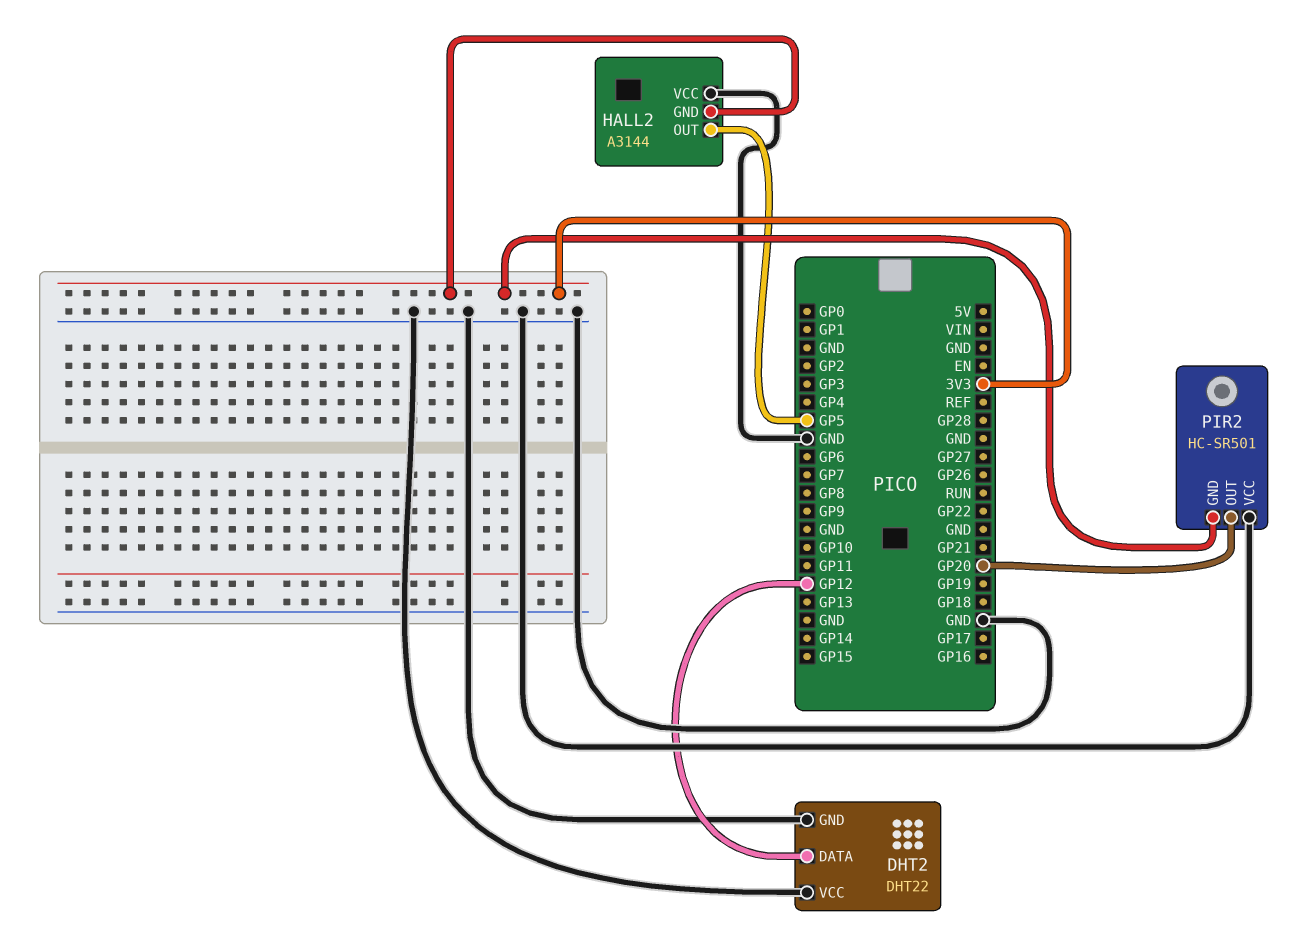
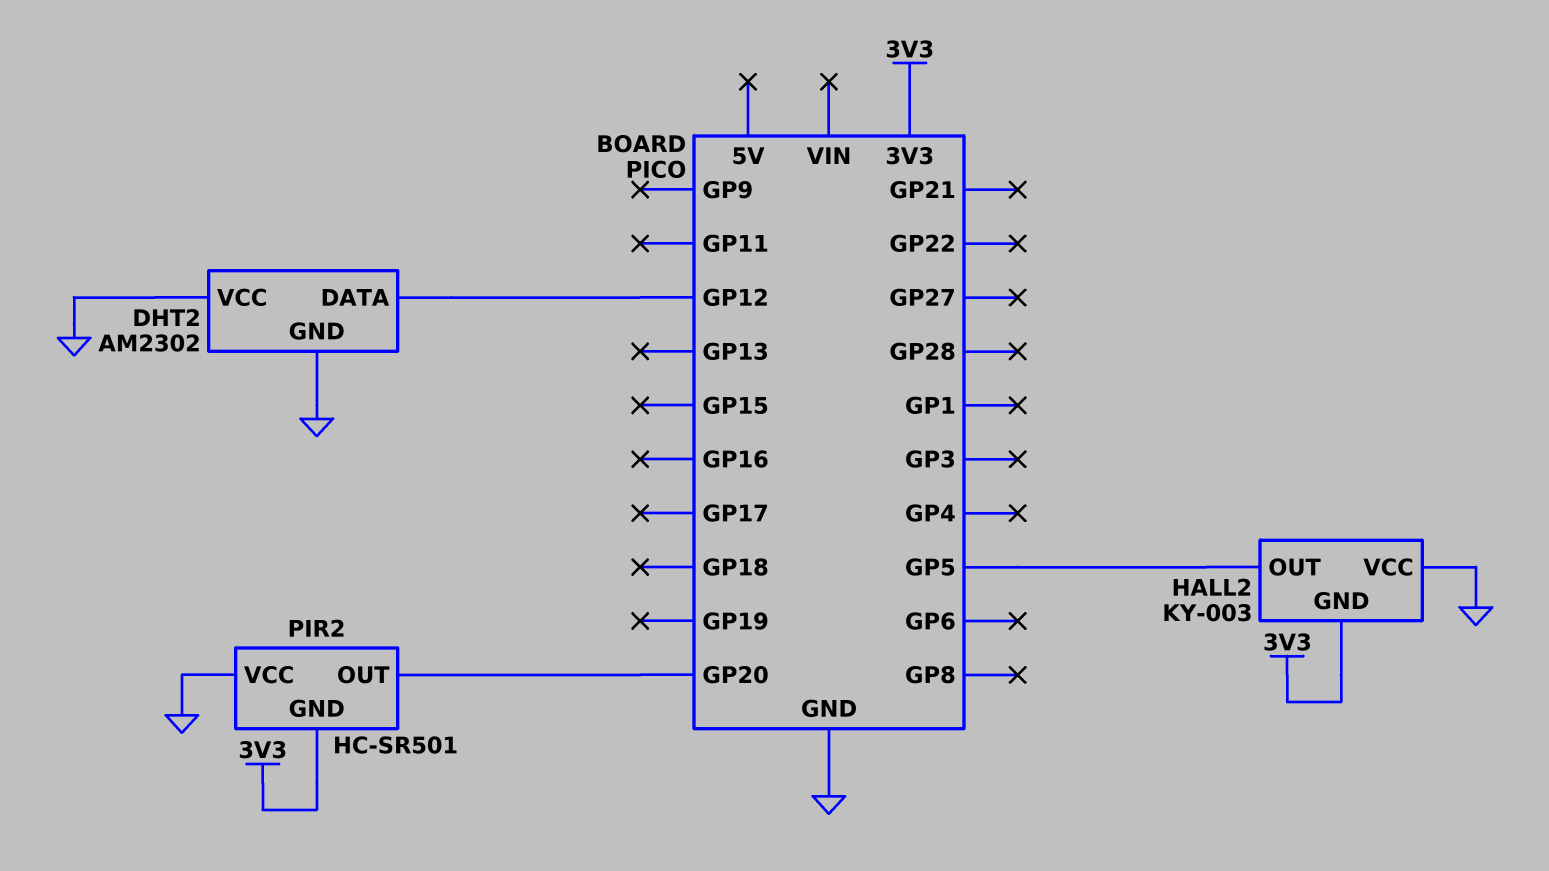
DHT2: DHT22 -> AM2302
HALL2: A3144 -> KY-003

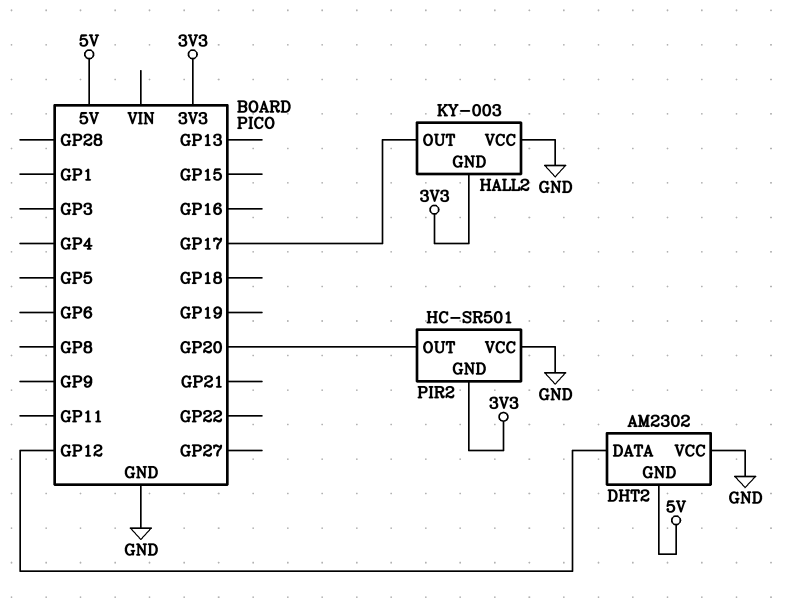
DHT2 pin GND: GND -> 5V
HALL2 pin OUT: GP5 -> GP17

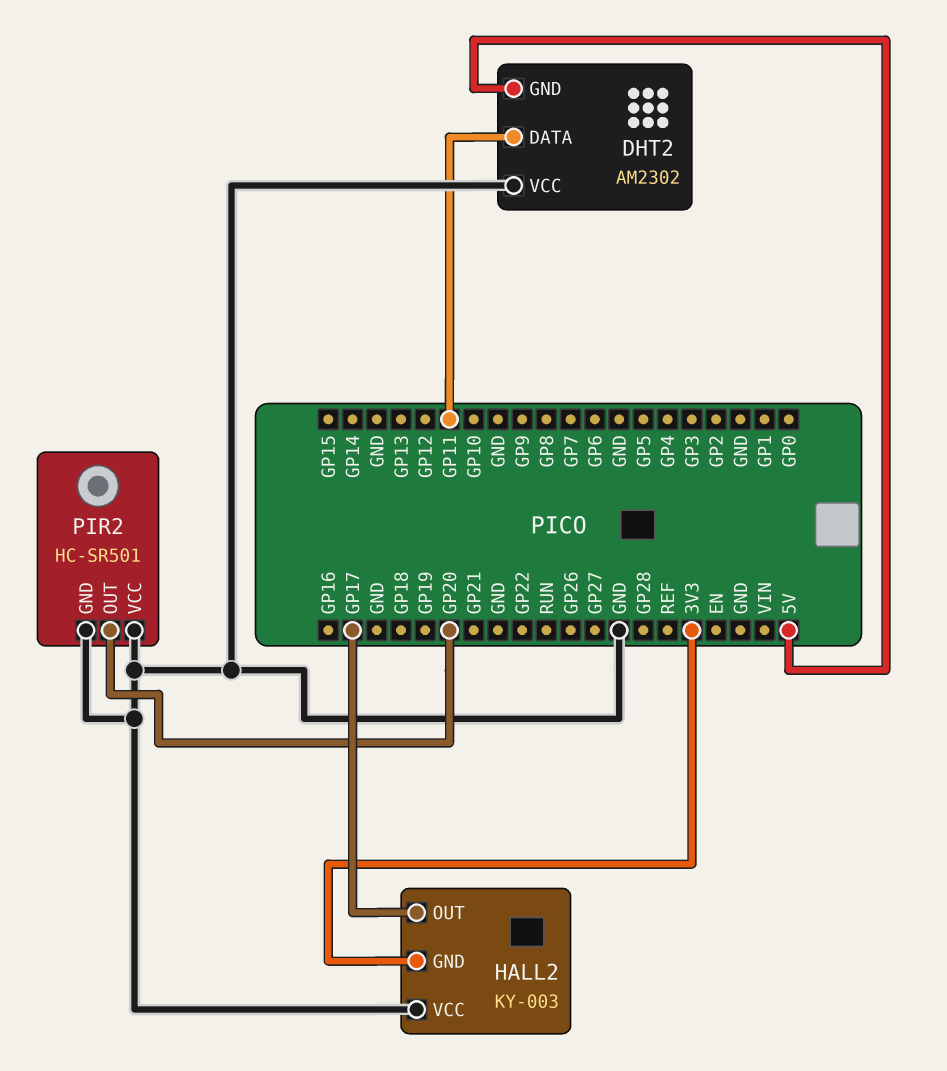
DHT2 pin DATA: GP12 -> GP11
PIR2 pin GND: 3V3 -> GND

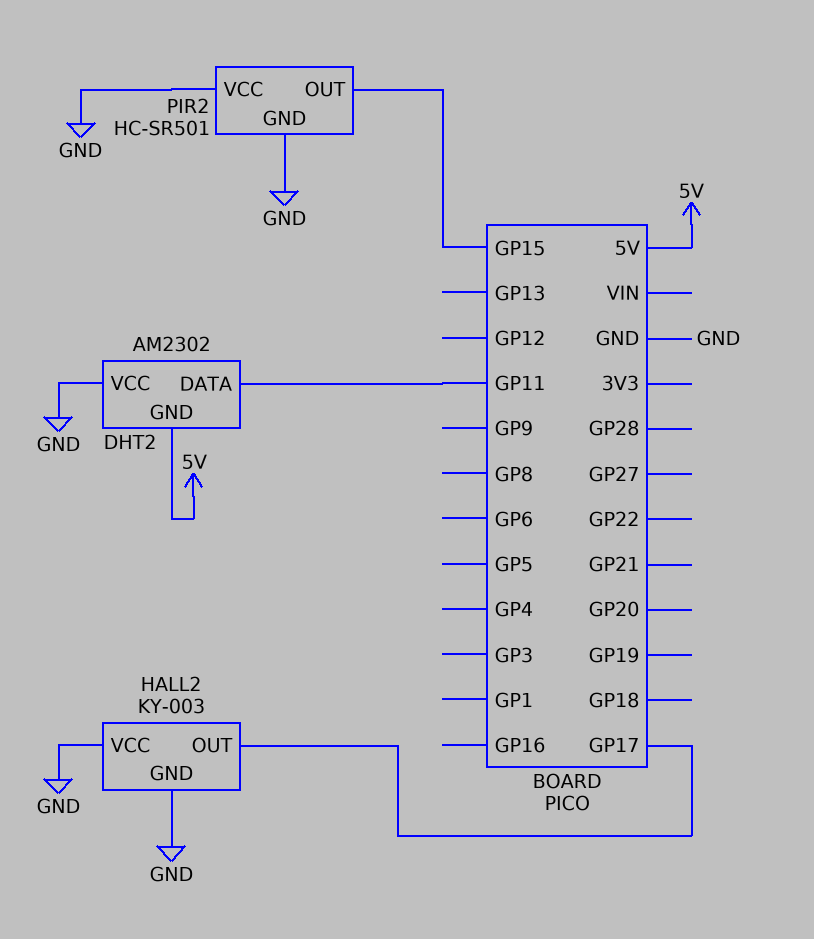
HALL2 pin GND: 3V3 -> GND
PIR2 pin OUT: GP20 -> GP15

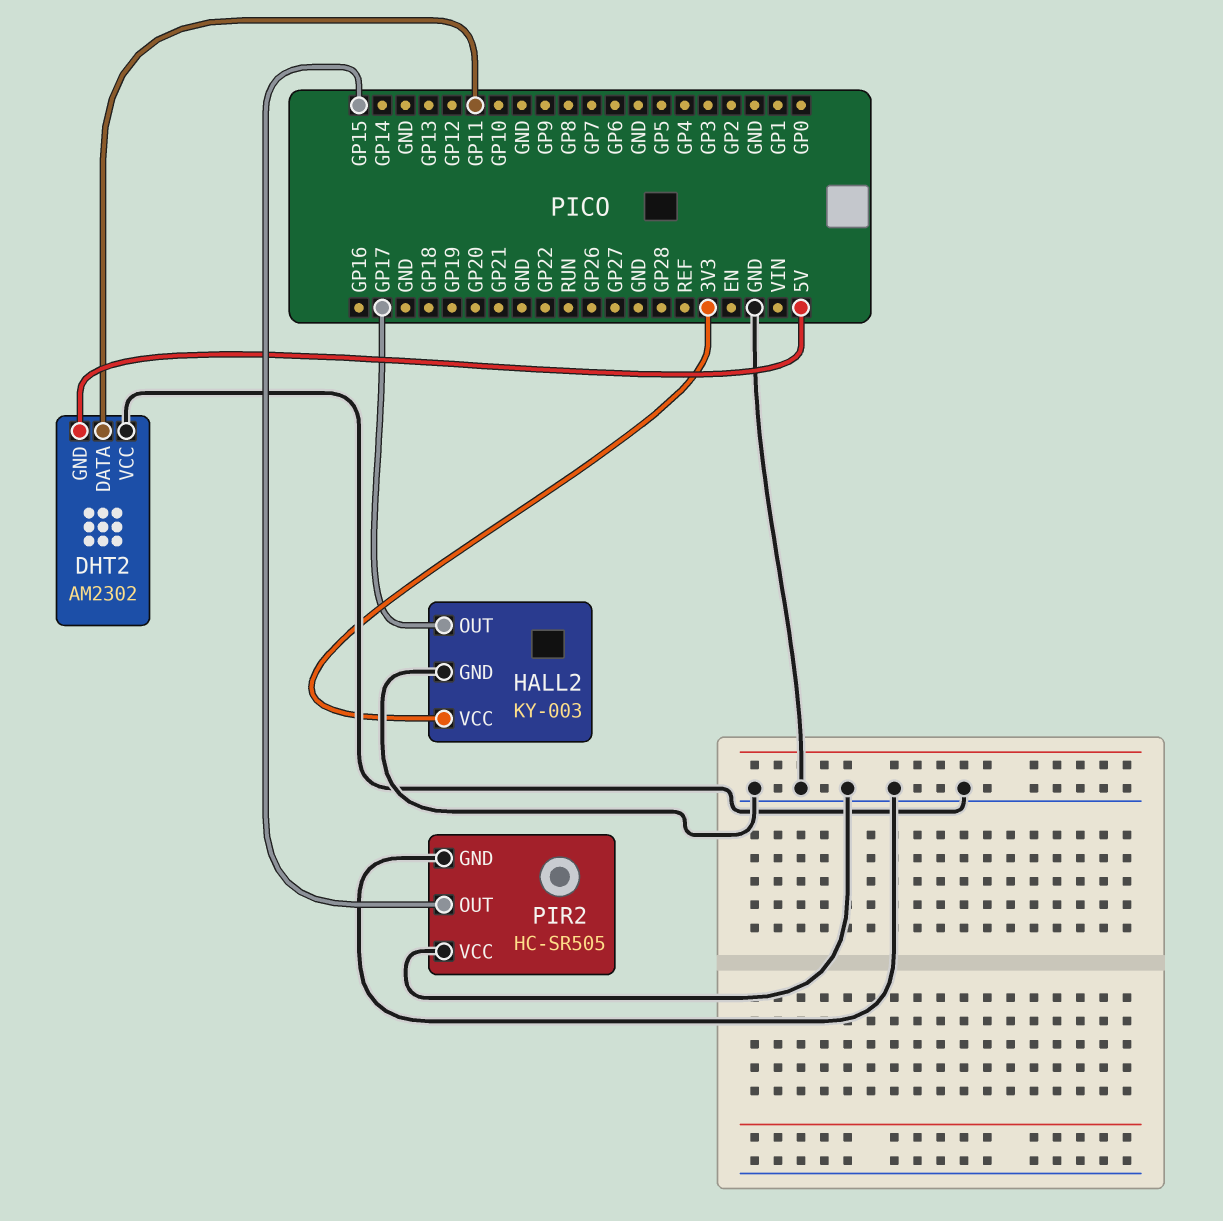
HALL2 pin VCC: GND -> 3V3
PIR2: HC-SR501 -> HC-SR505

